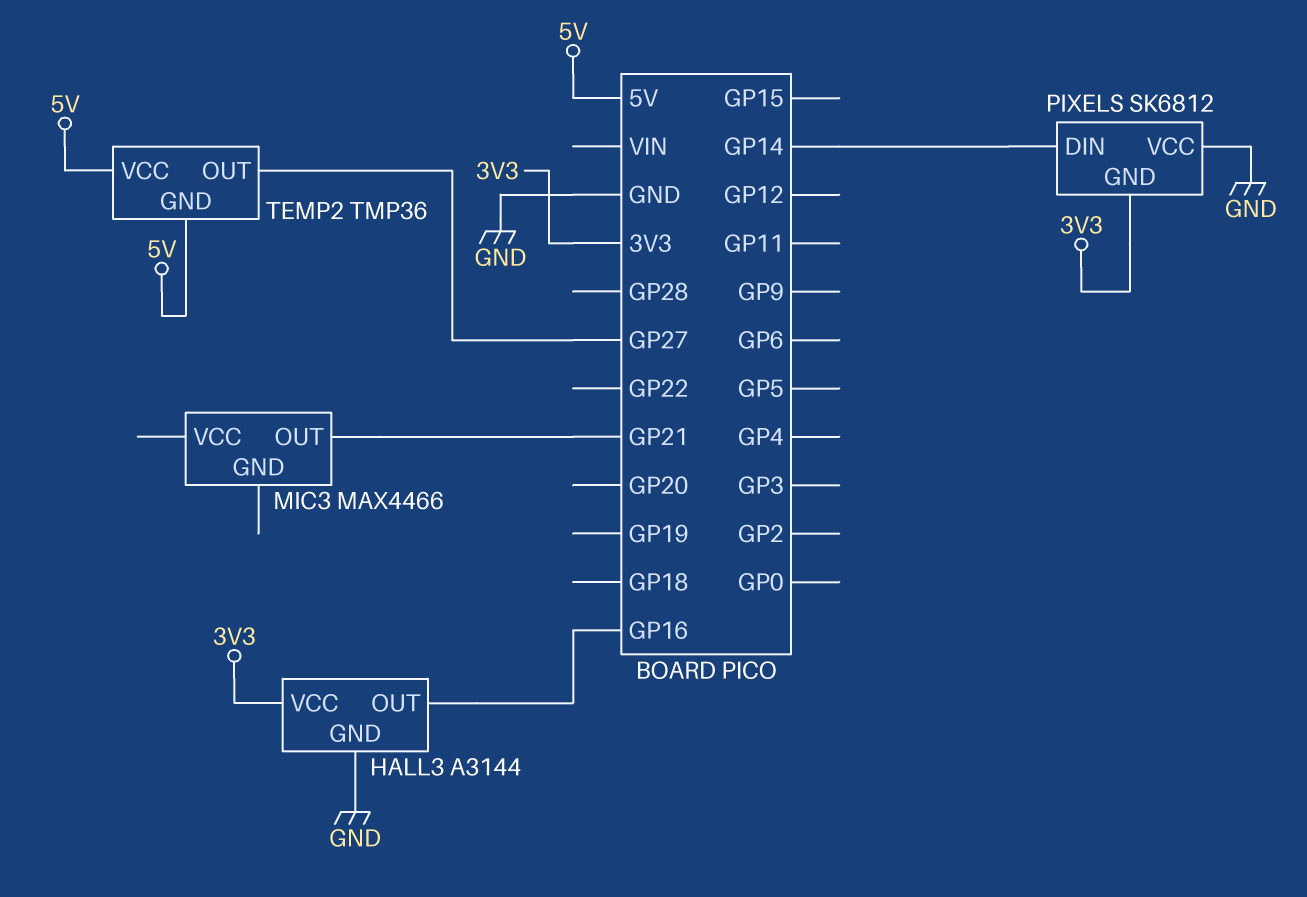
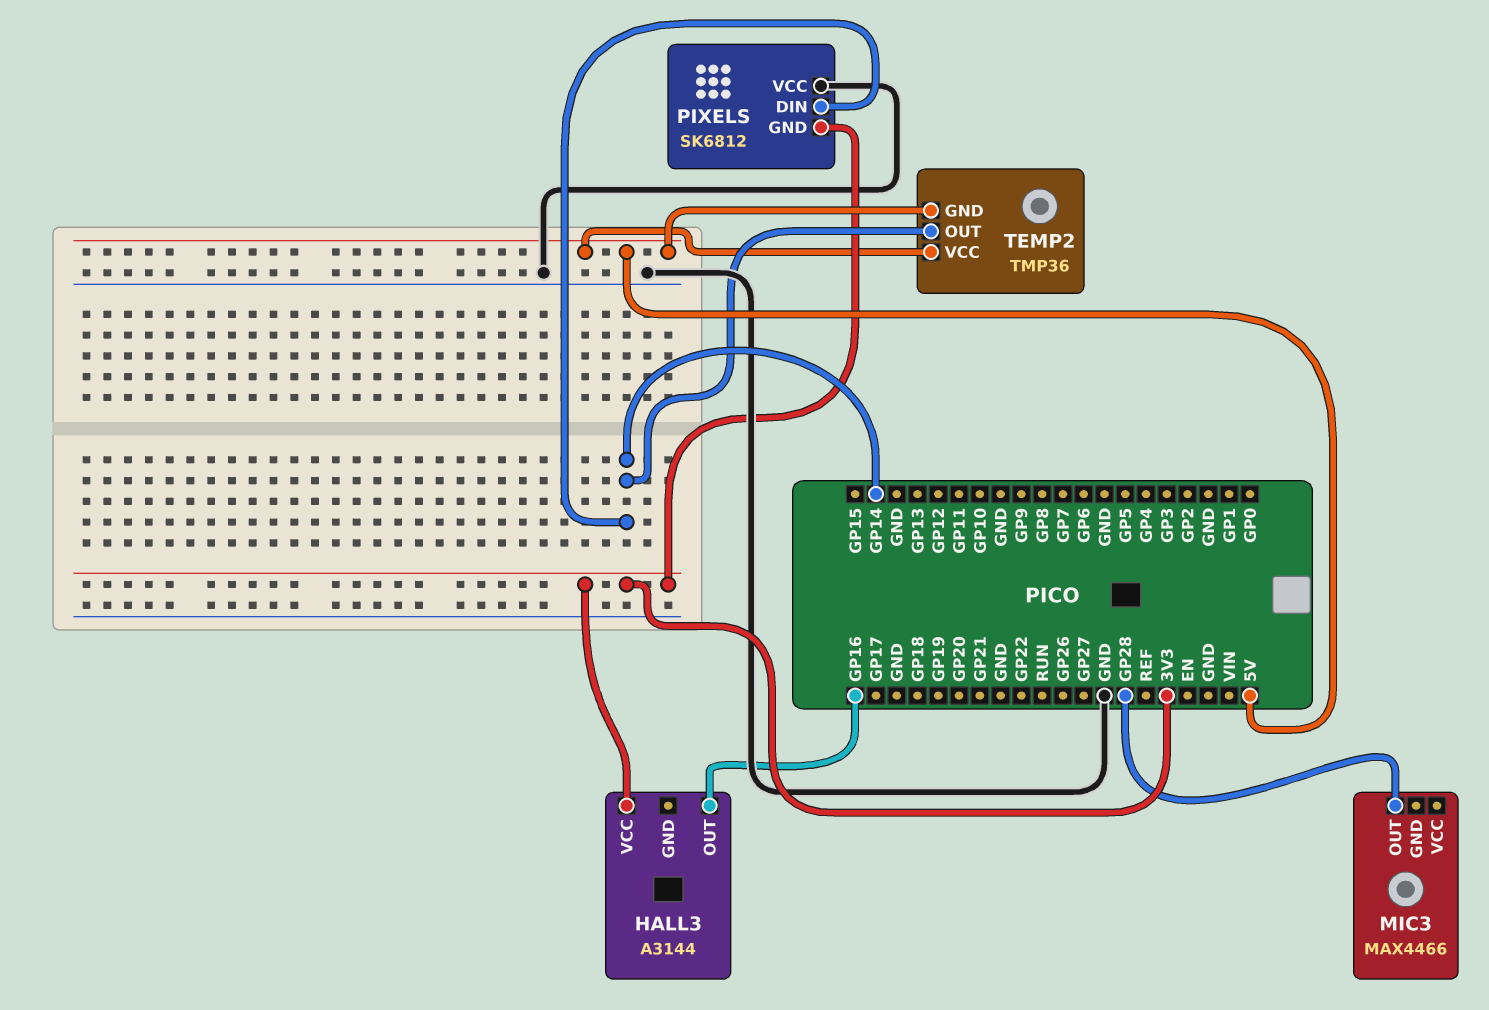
HALL3 pin GND: GND -> none
MIC3 pin OUT: GP21 -> GP28
TEMP2 pin OUT: GP27 -> GP14

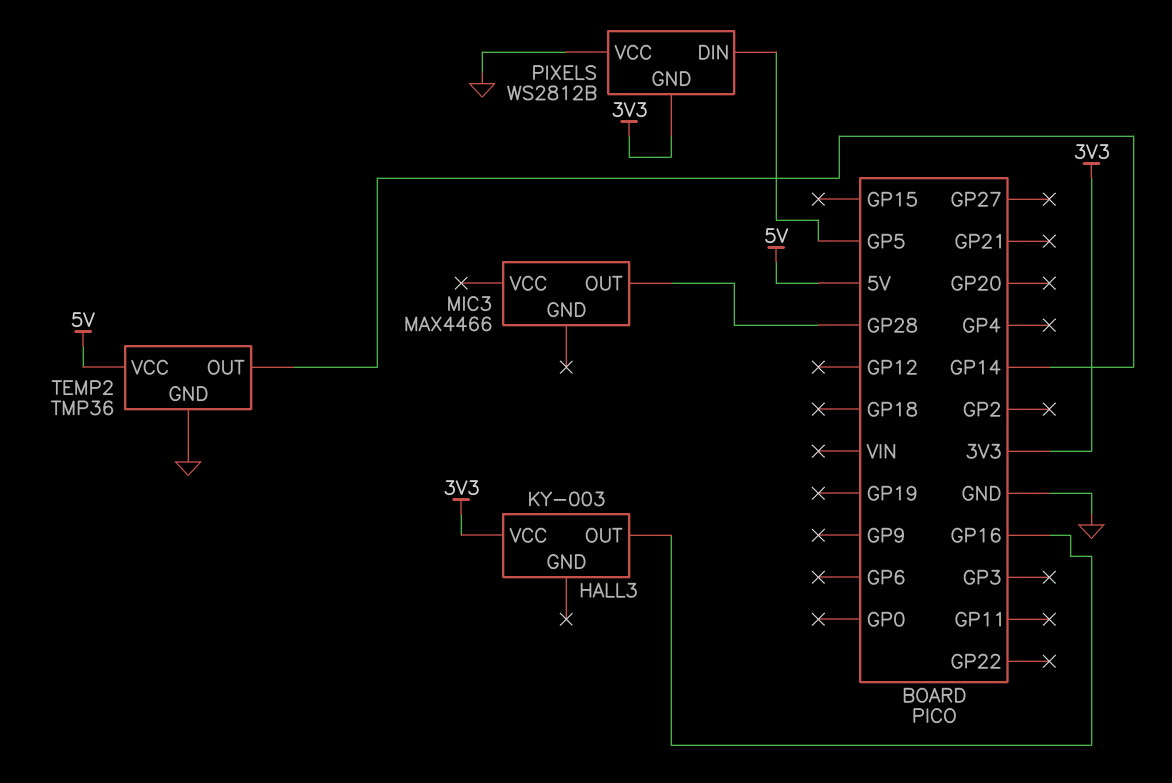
HALL3: A3144 -> KY-003
PIXELS: SK6812 -> WS2812B
PIXELS pin DIN: GP14 -> GP5
TEMP2 pin GND: 5V -> GND

